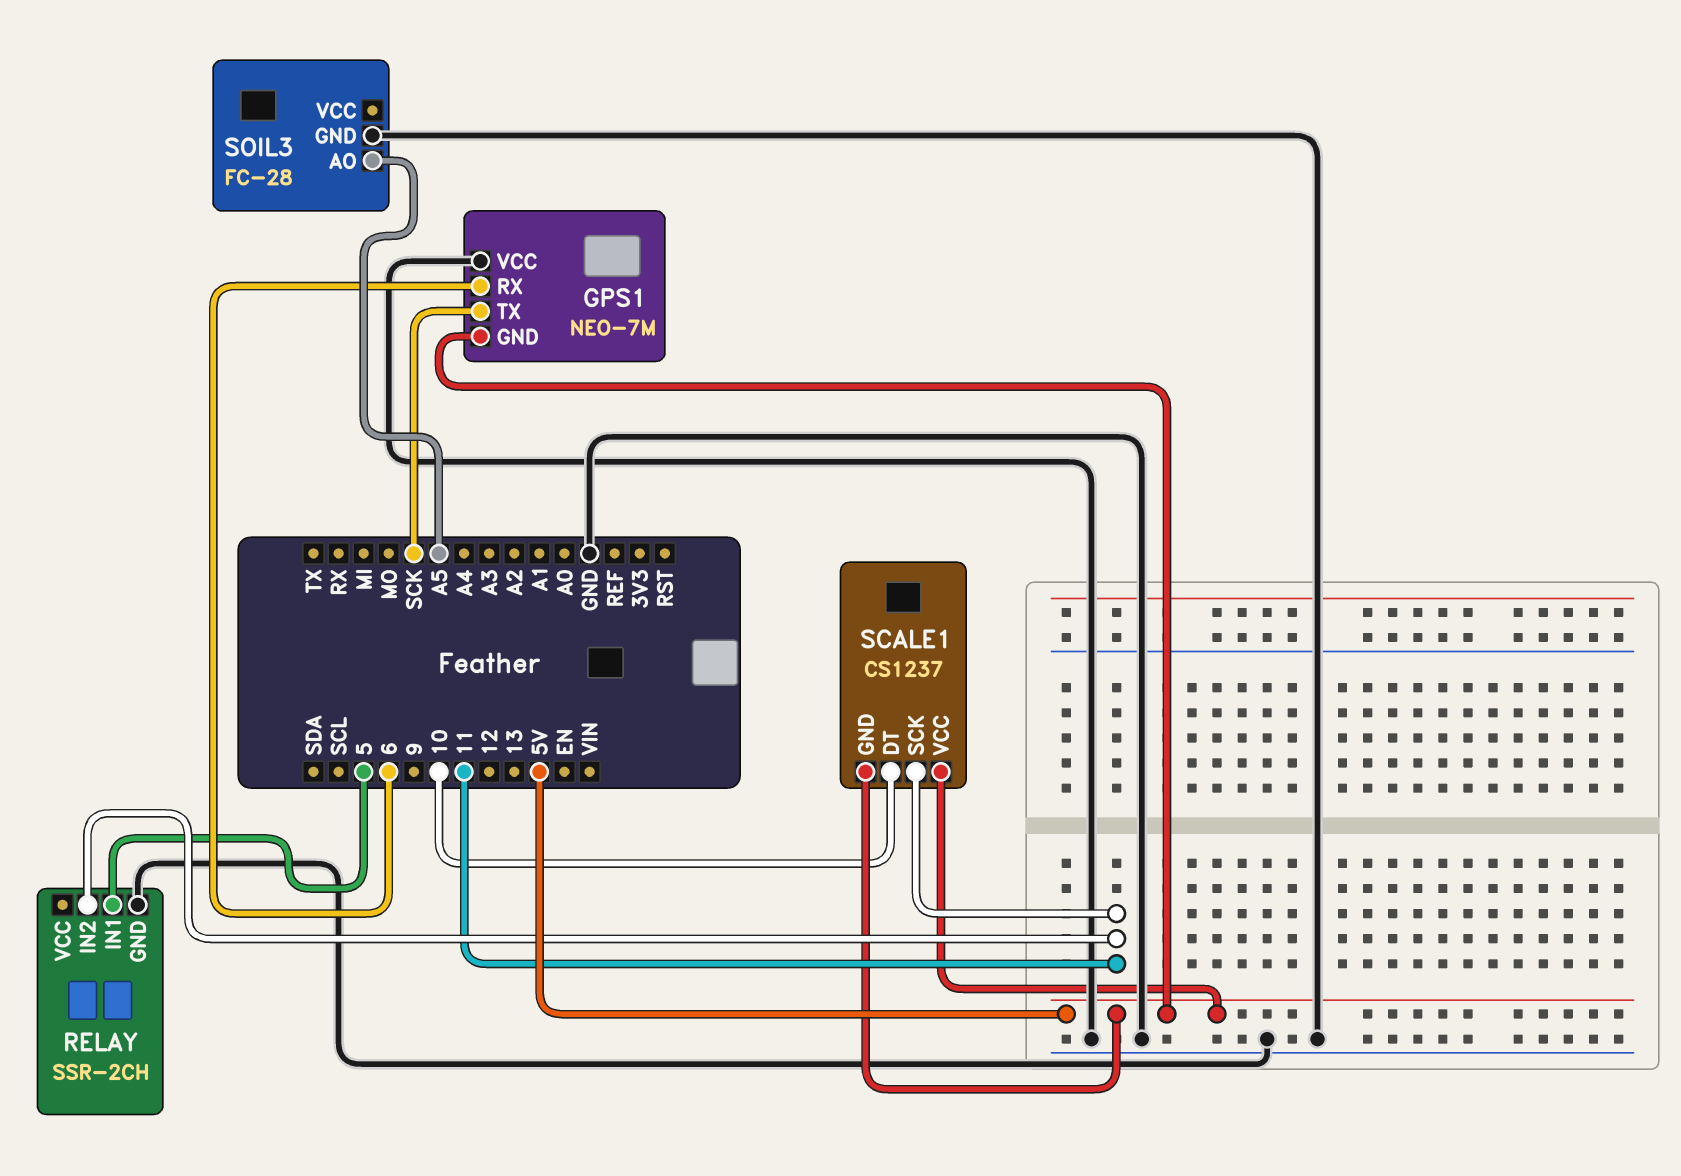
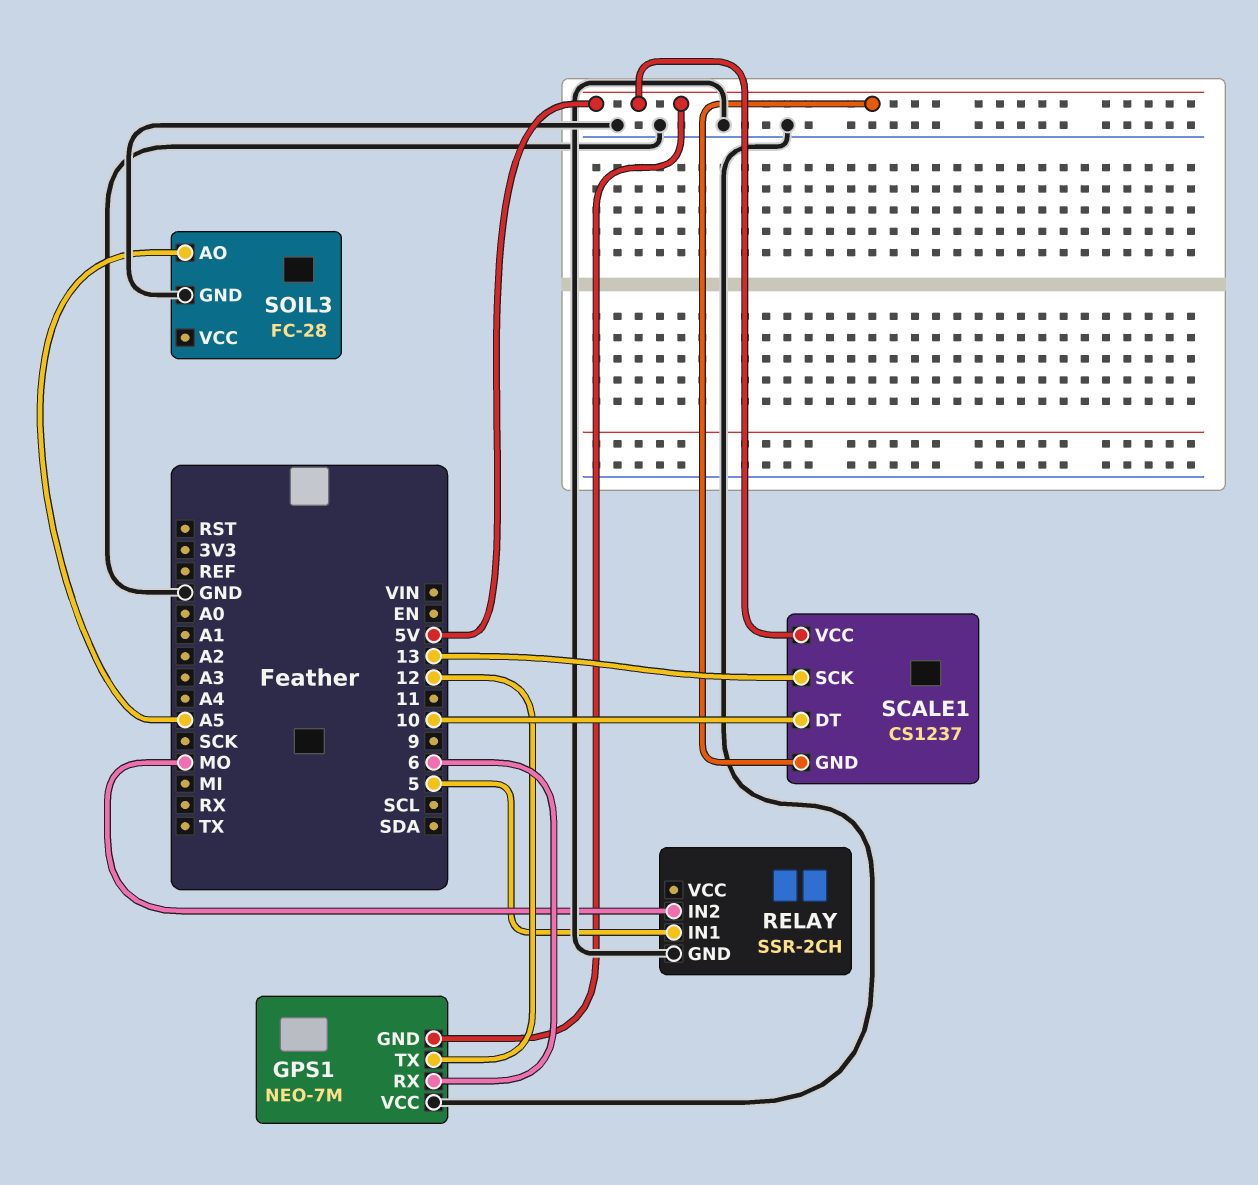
GPS1 pin TX: SCK -> 12
RELAY pin IN2: 11 -> MO
SCALE1 pin SCK: 11 -> 13

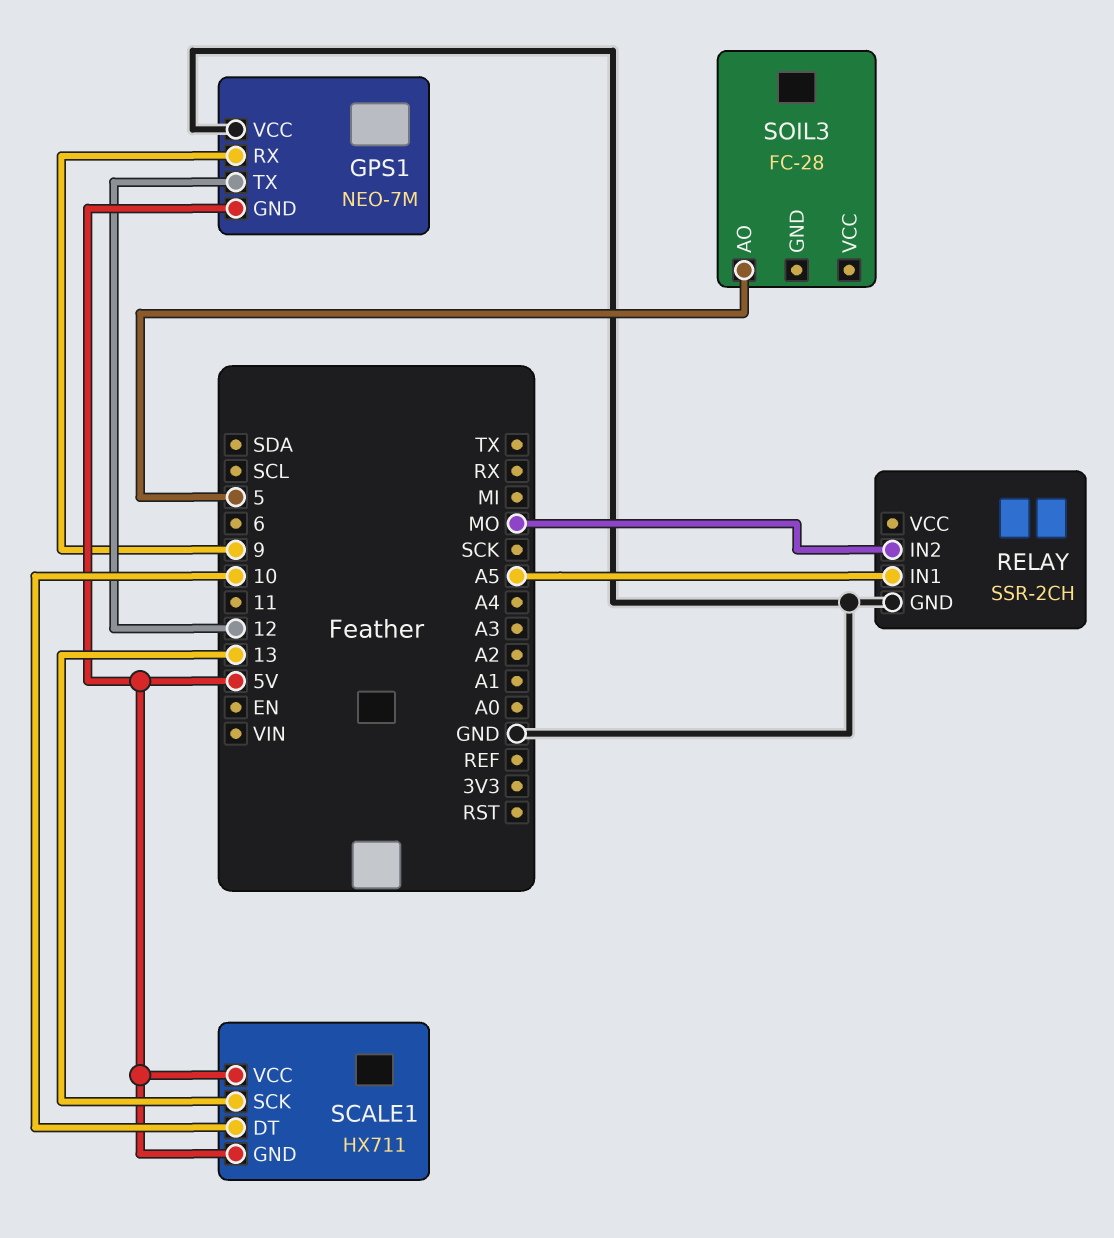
GPS1 pin RX: 6 -> 9
RELAY pin IN1: 5 -> A5
SCALE1: CS1237 -> HX711
SOIL3 pin AO: A5 -> 5
SOIL3 pin GND: GND -> none

